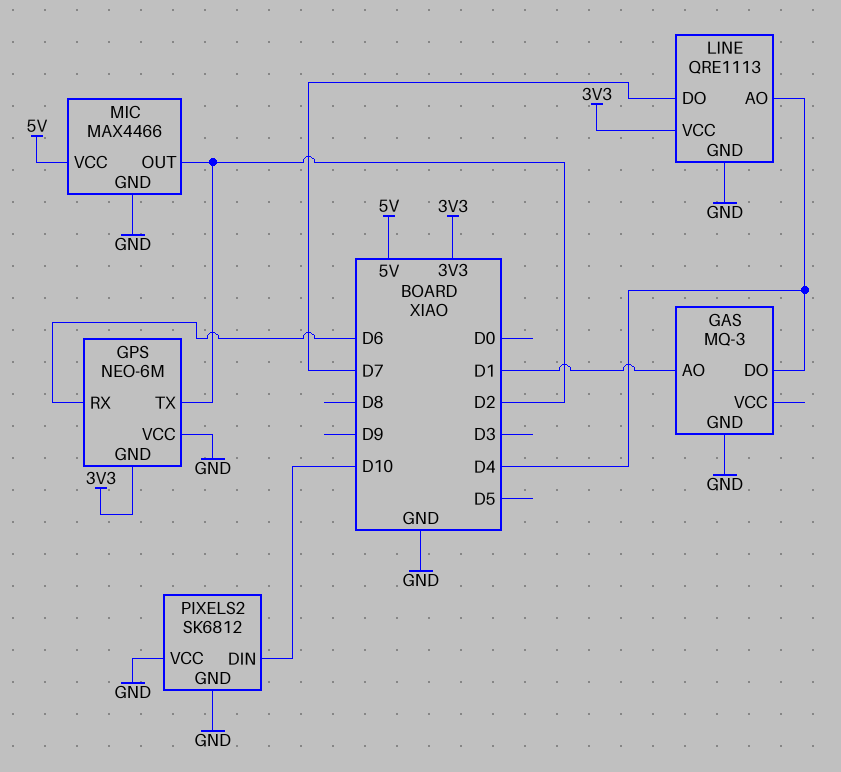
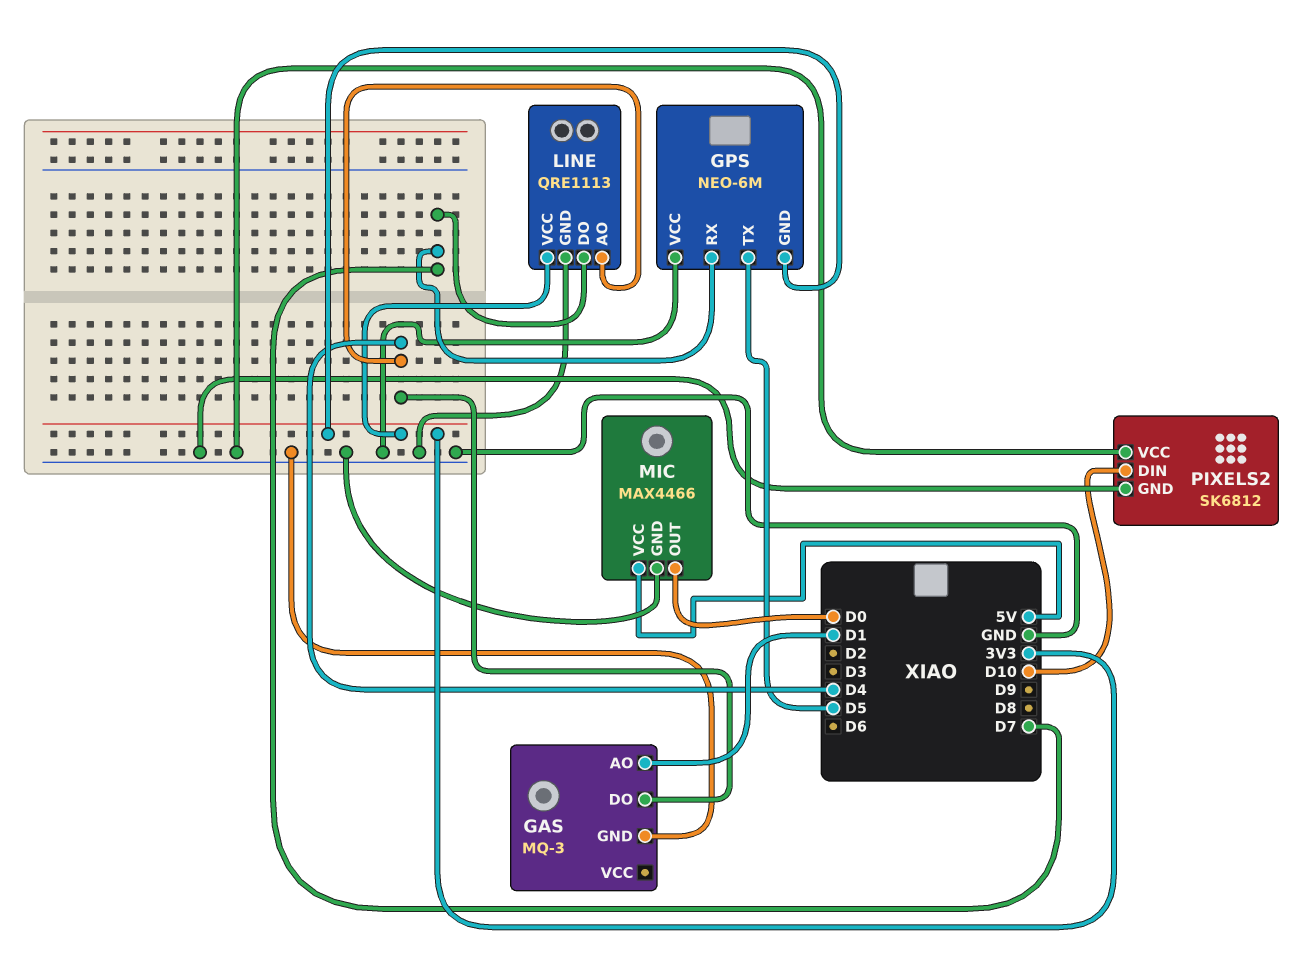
GPS pin RX: D6 -> D7
GPS pin TX: D2 -> D5
MIC pin OUT: D2 -> D0

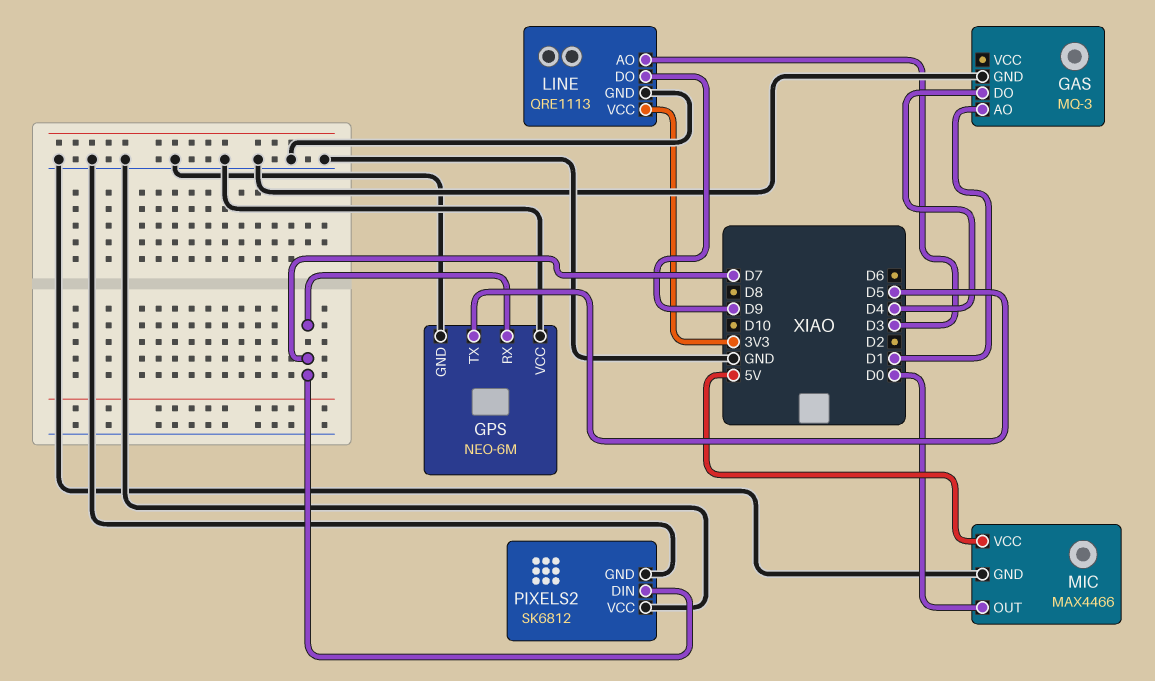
GPS pin GND: 3V3 -> GND
LINE pin AO: D4 -> D3
LINE pin DO: D7 -> D9
PIXELS2 pin DIN: D10 -> D7

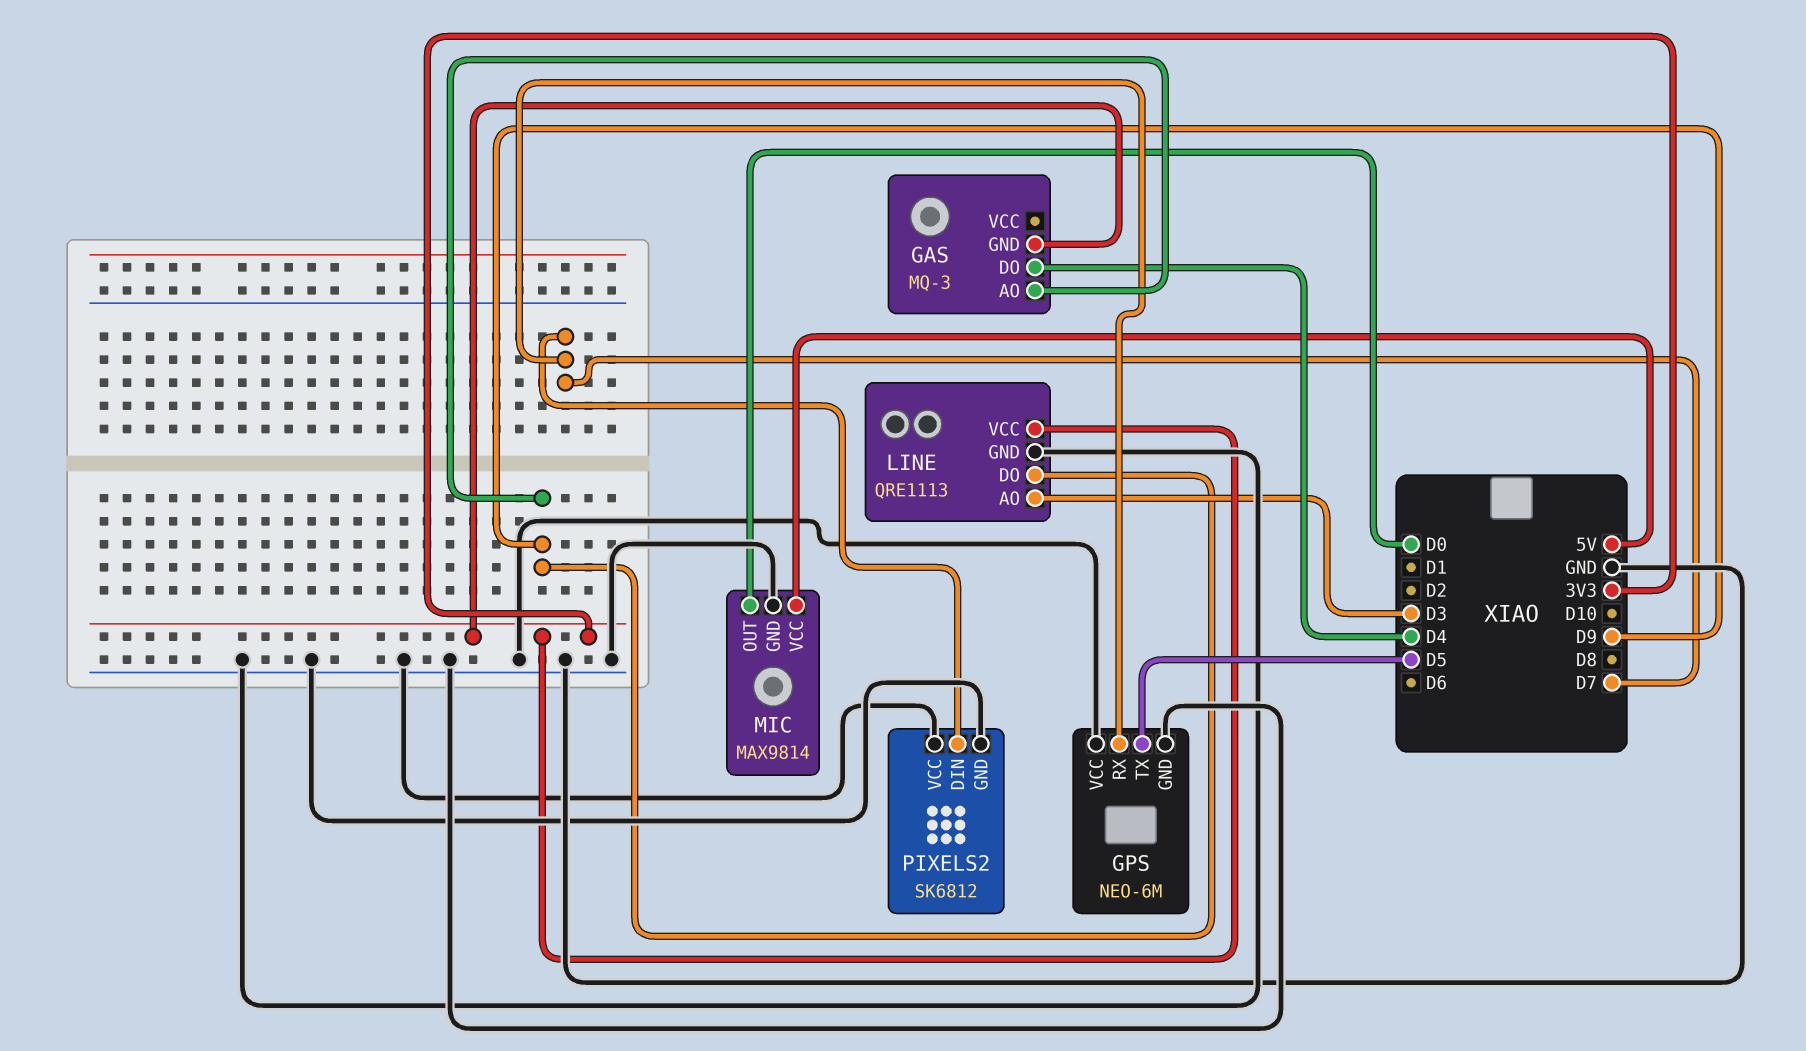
GAS pin AO: D1 -> D9
GAS pin GND: GND -> 3V3
MIC: MAX4466 -> MAX9814

